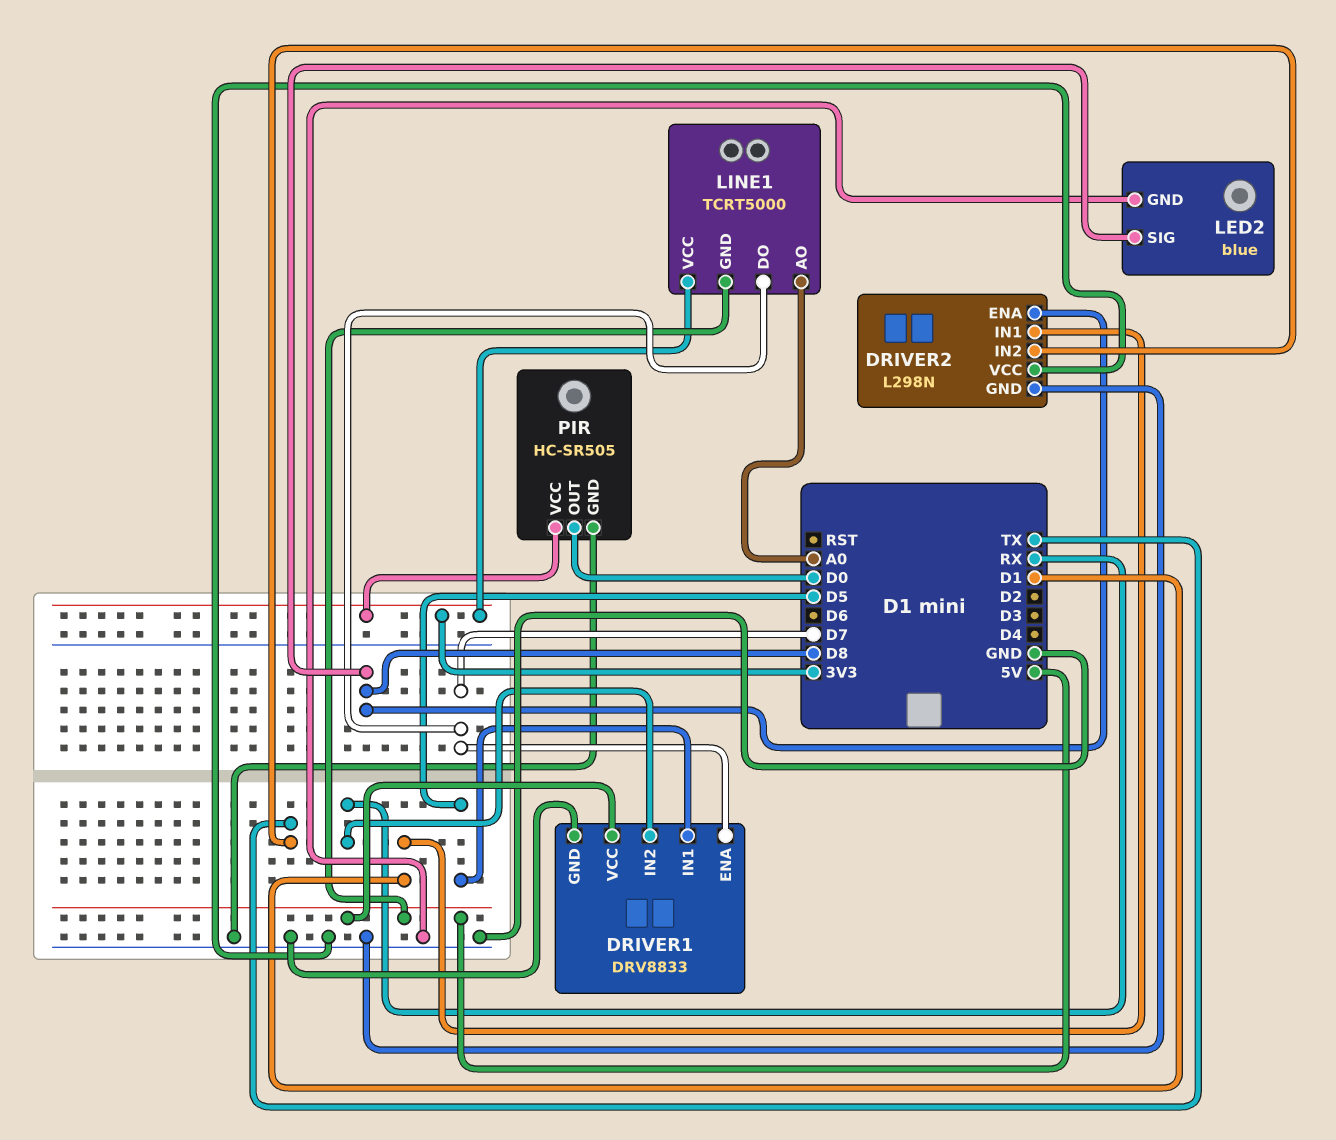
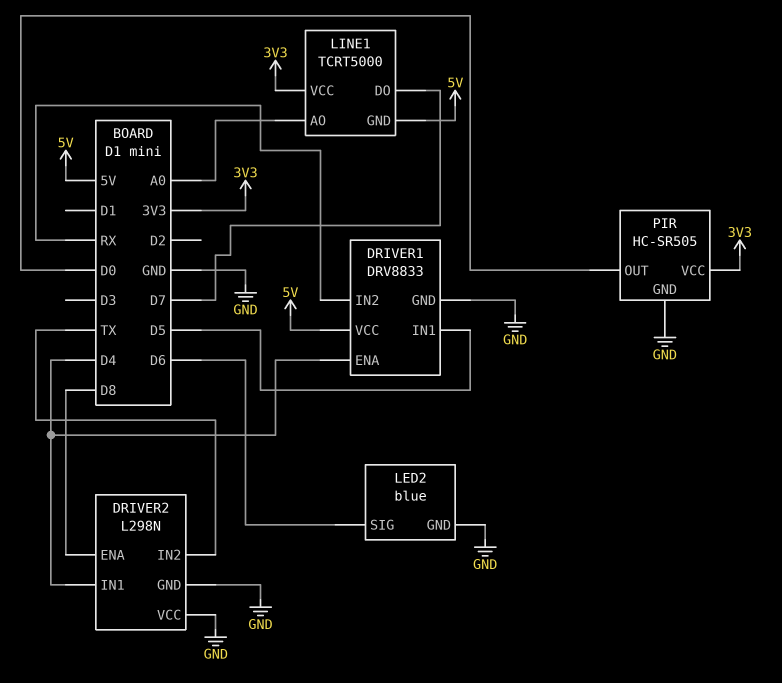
DRIVER1 pin ENA: D7 -> D4
DRIVER2 pin IN1: D1 -> D4
LED2 pin SIG: D8 -> D6

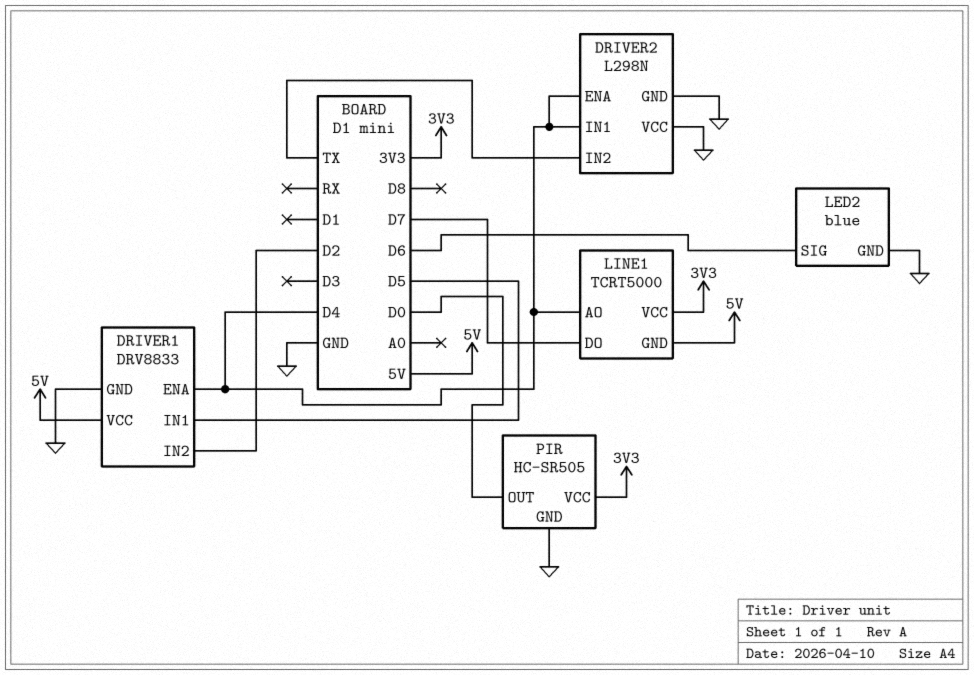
DRIVER1 pin IN2: RX -> D2
DRIVER2 pin ENA: D8 -> D4
LINE1 pin AO: A0 -> D4

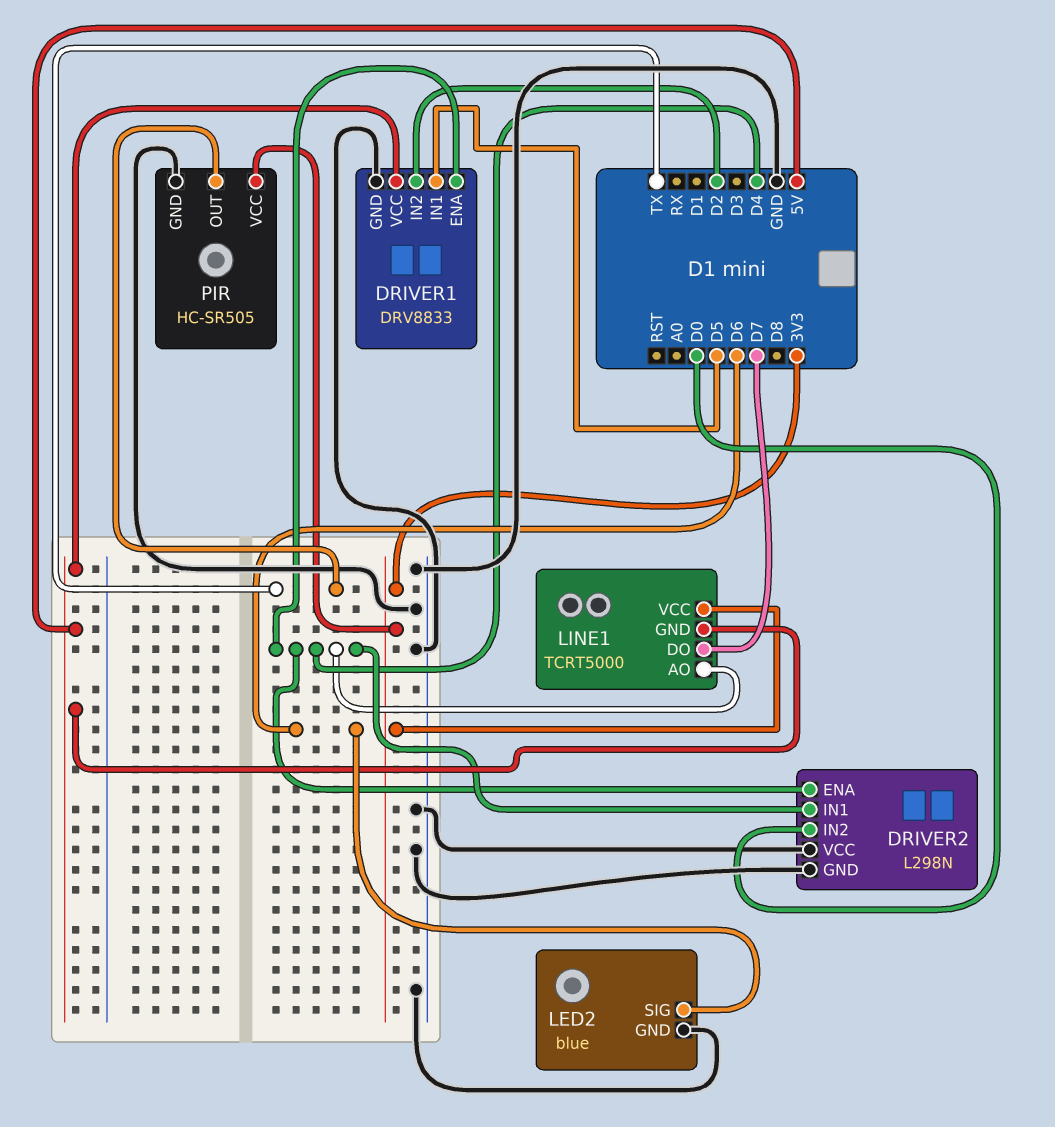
DRIVER2 pin IN2: TX -> D0
PIR pin OUT: D0 -> TX

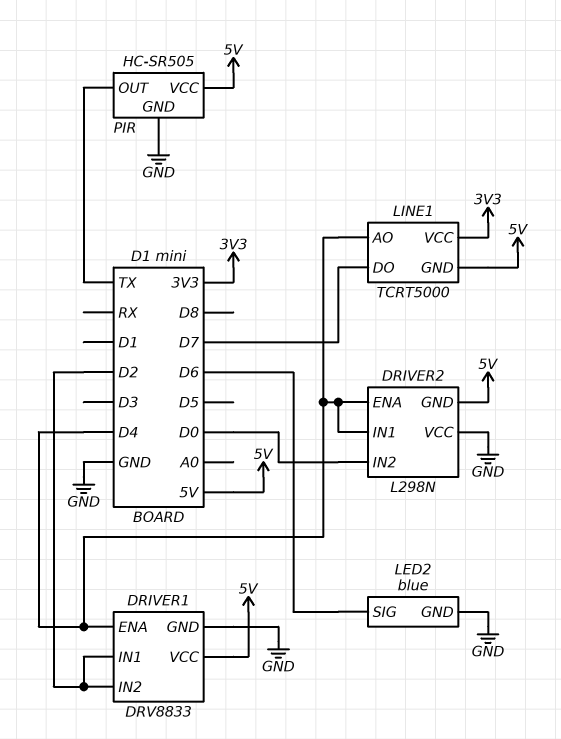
DRIVER1 pin IN1: D5 -> D2
DRIVER2 pin GND: GND -> 5V
PIR pin VCC: 3V3 -> 5V

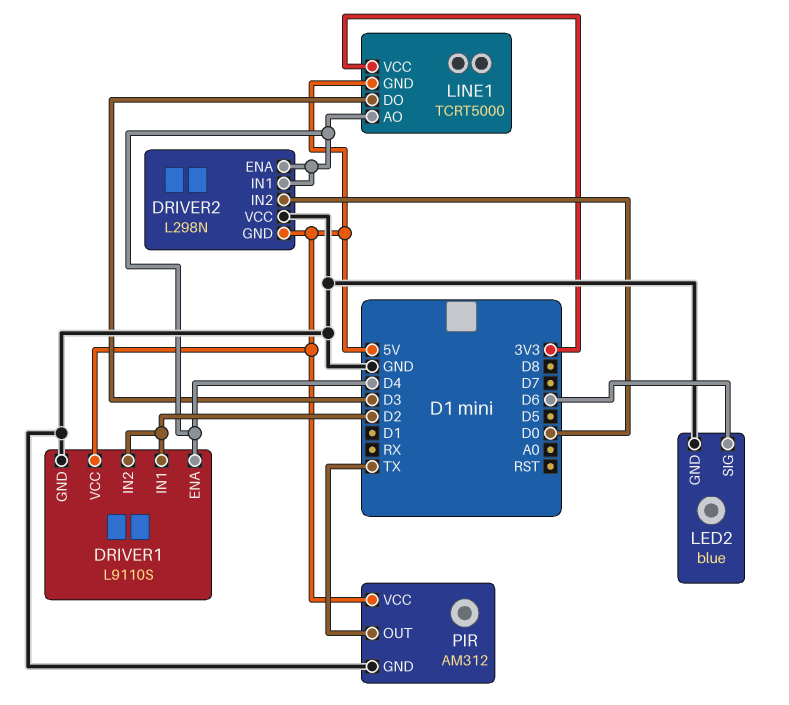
DRIVER1: DRV8833 -> L9110S
LINE1 pin DO: D7 -> D3
PIR: HC-SR505 -> AM312

